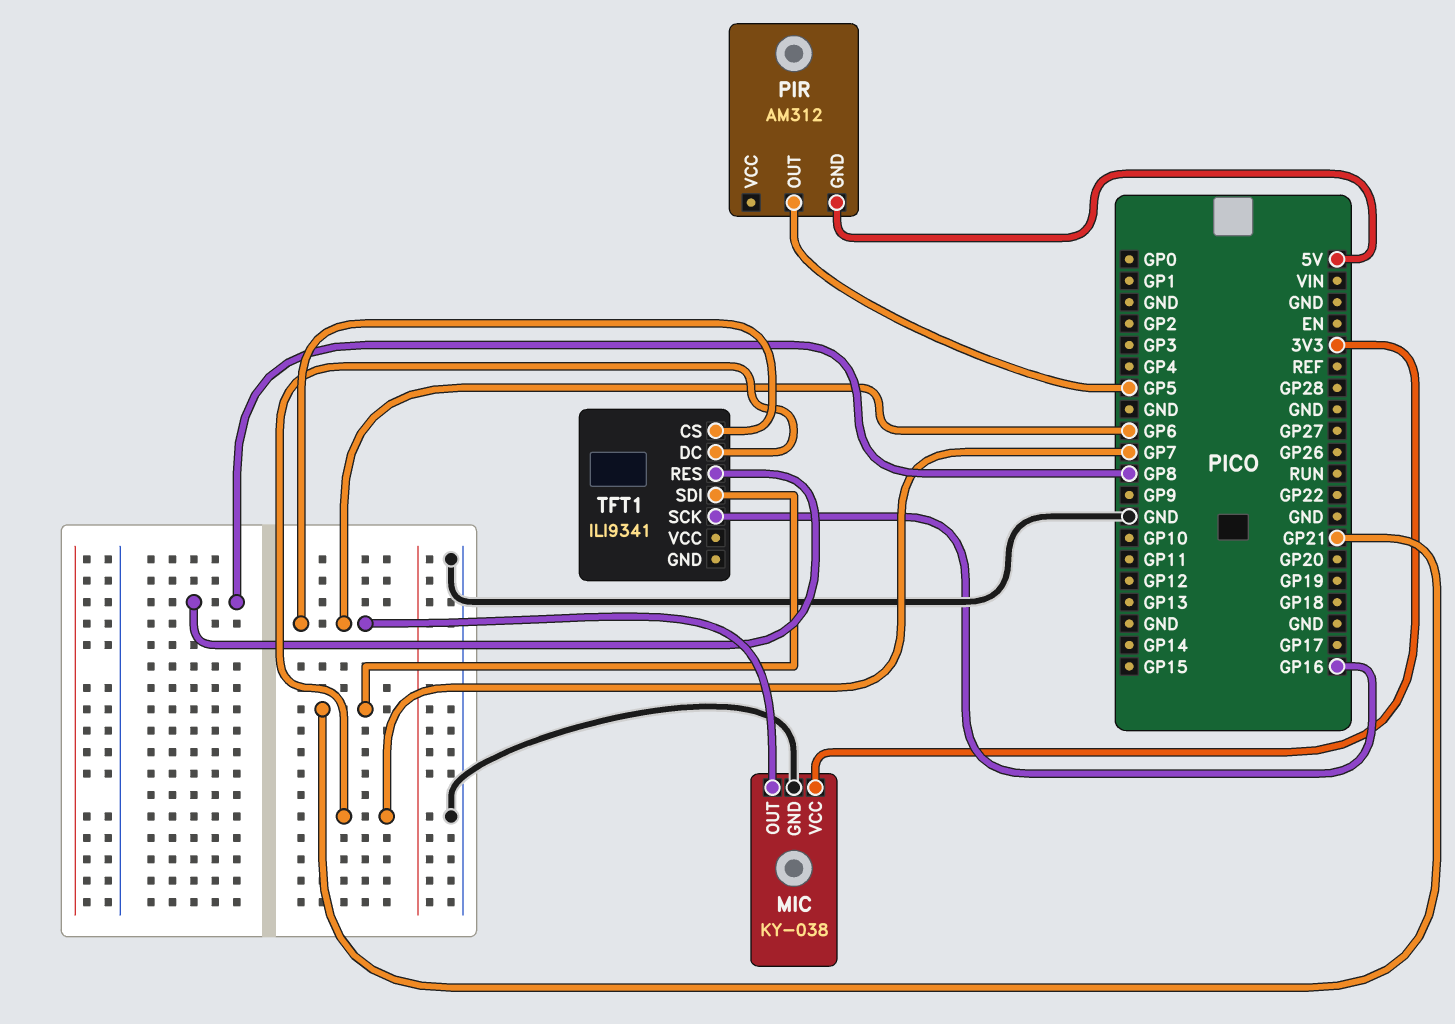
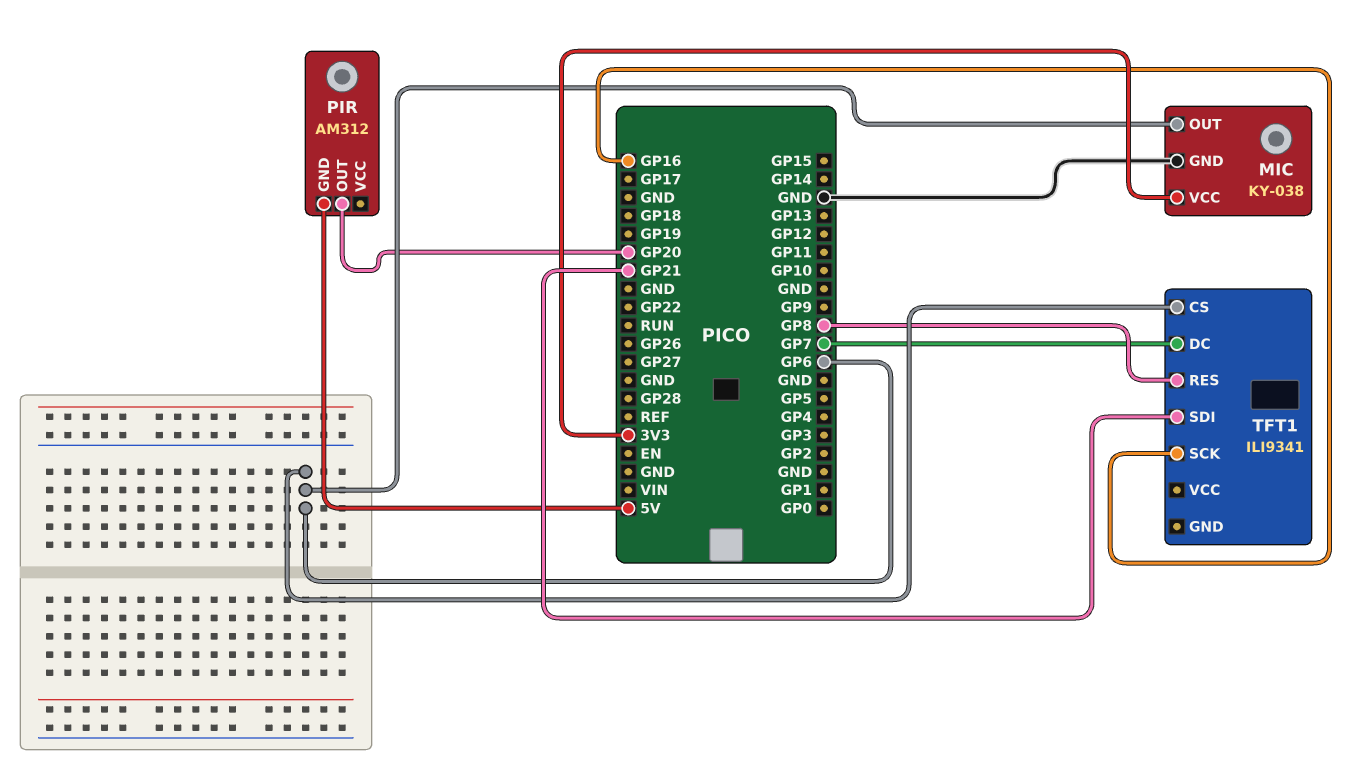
PIR pin OUT: GP5 -> GP20

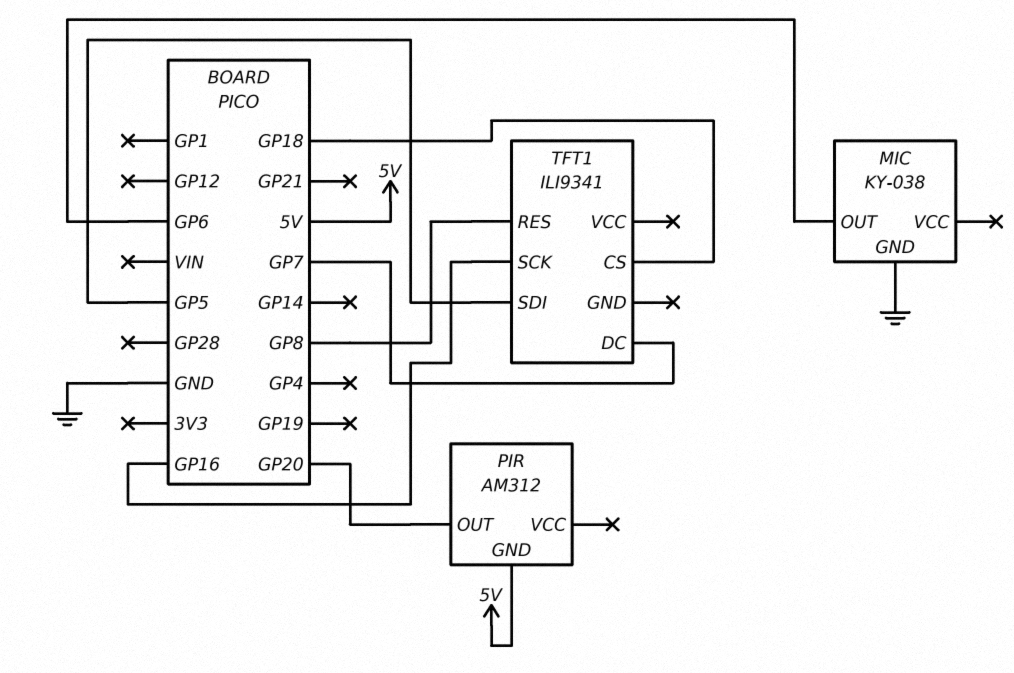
MIC pin VCC: 3V3 -> none
TFT1 pin CS: GP6 -> GP18
TFT1 pin SDI: GP21 -> GP5

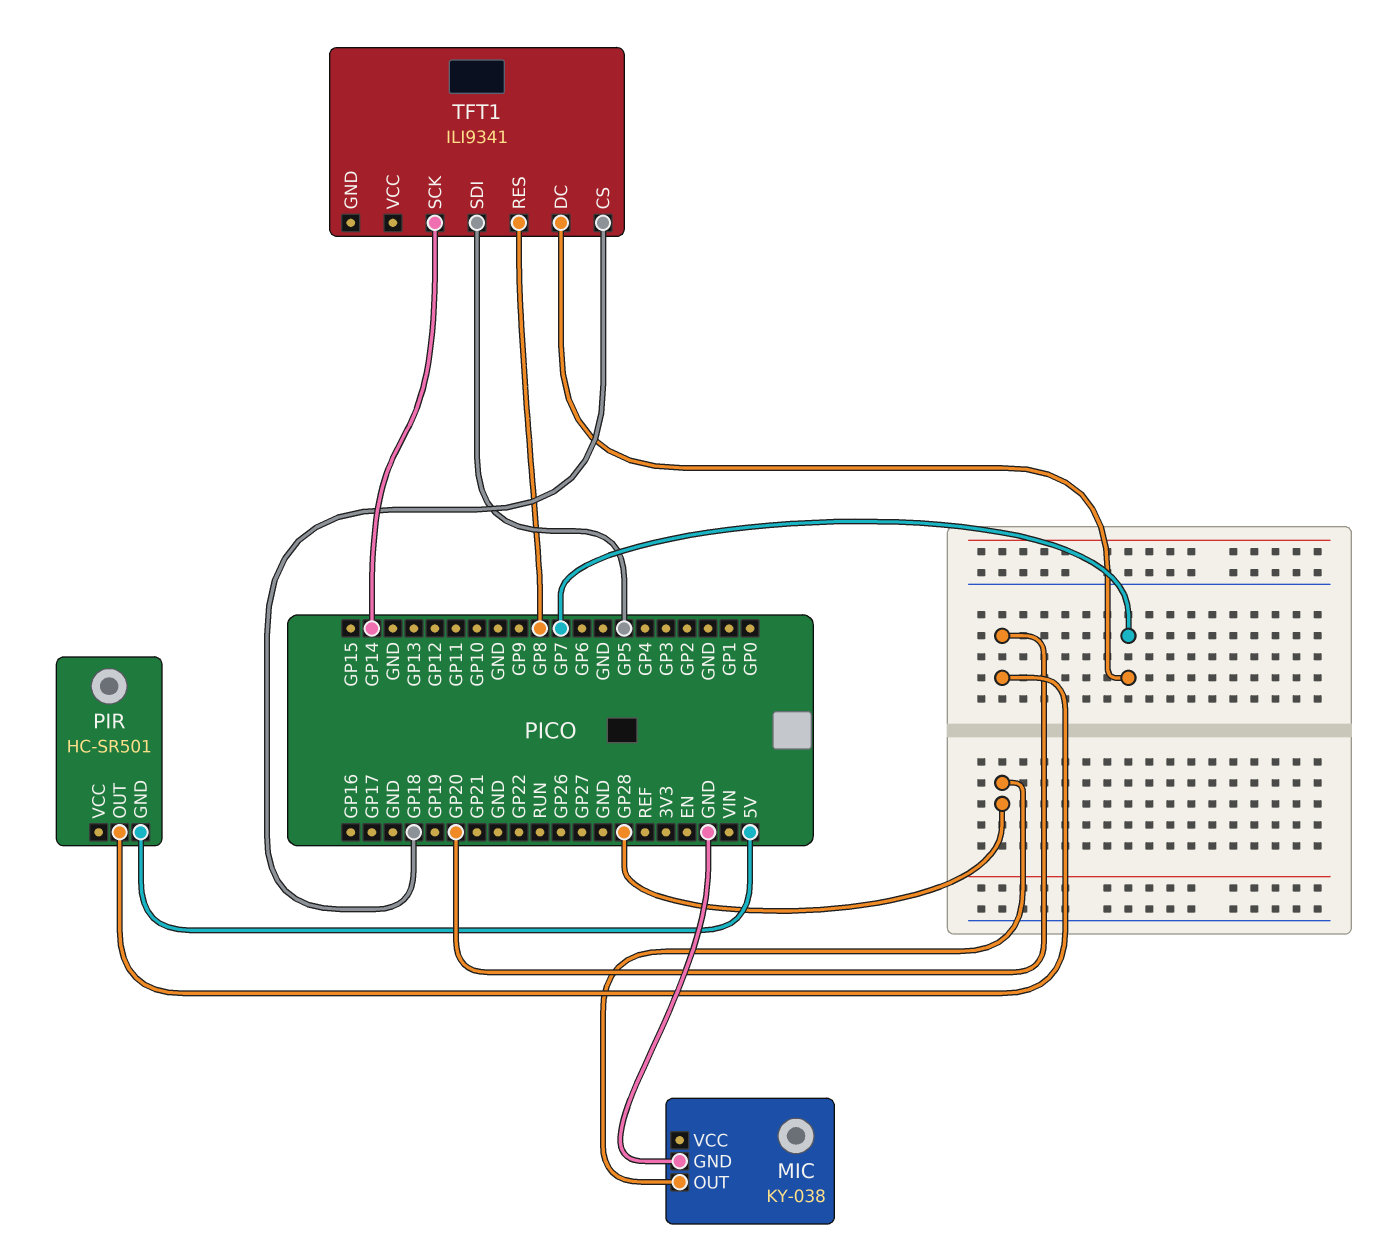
MIC pin OUT: GP6 -> GP28
PIR: AM312 -> HC-SR501
TFT1 pin SCK: GP16 -> GP14

